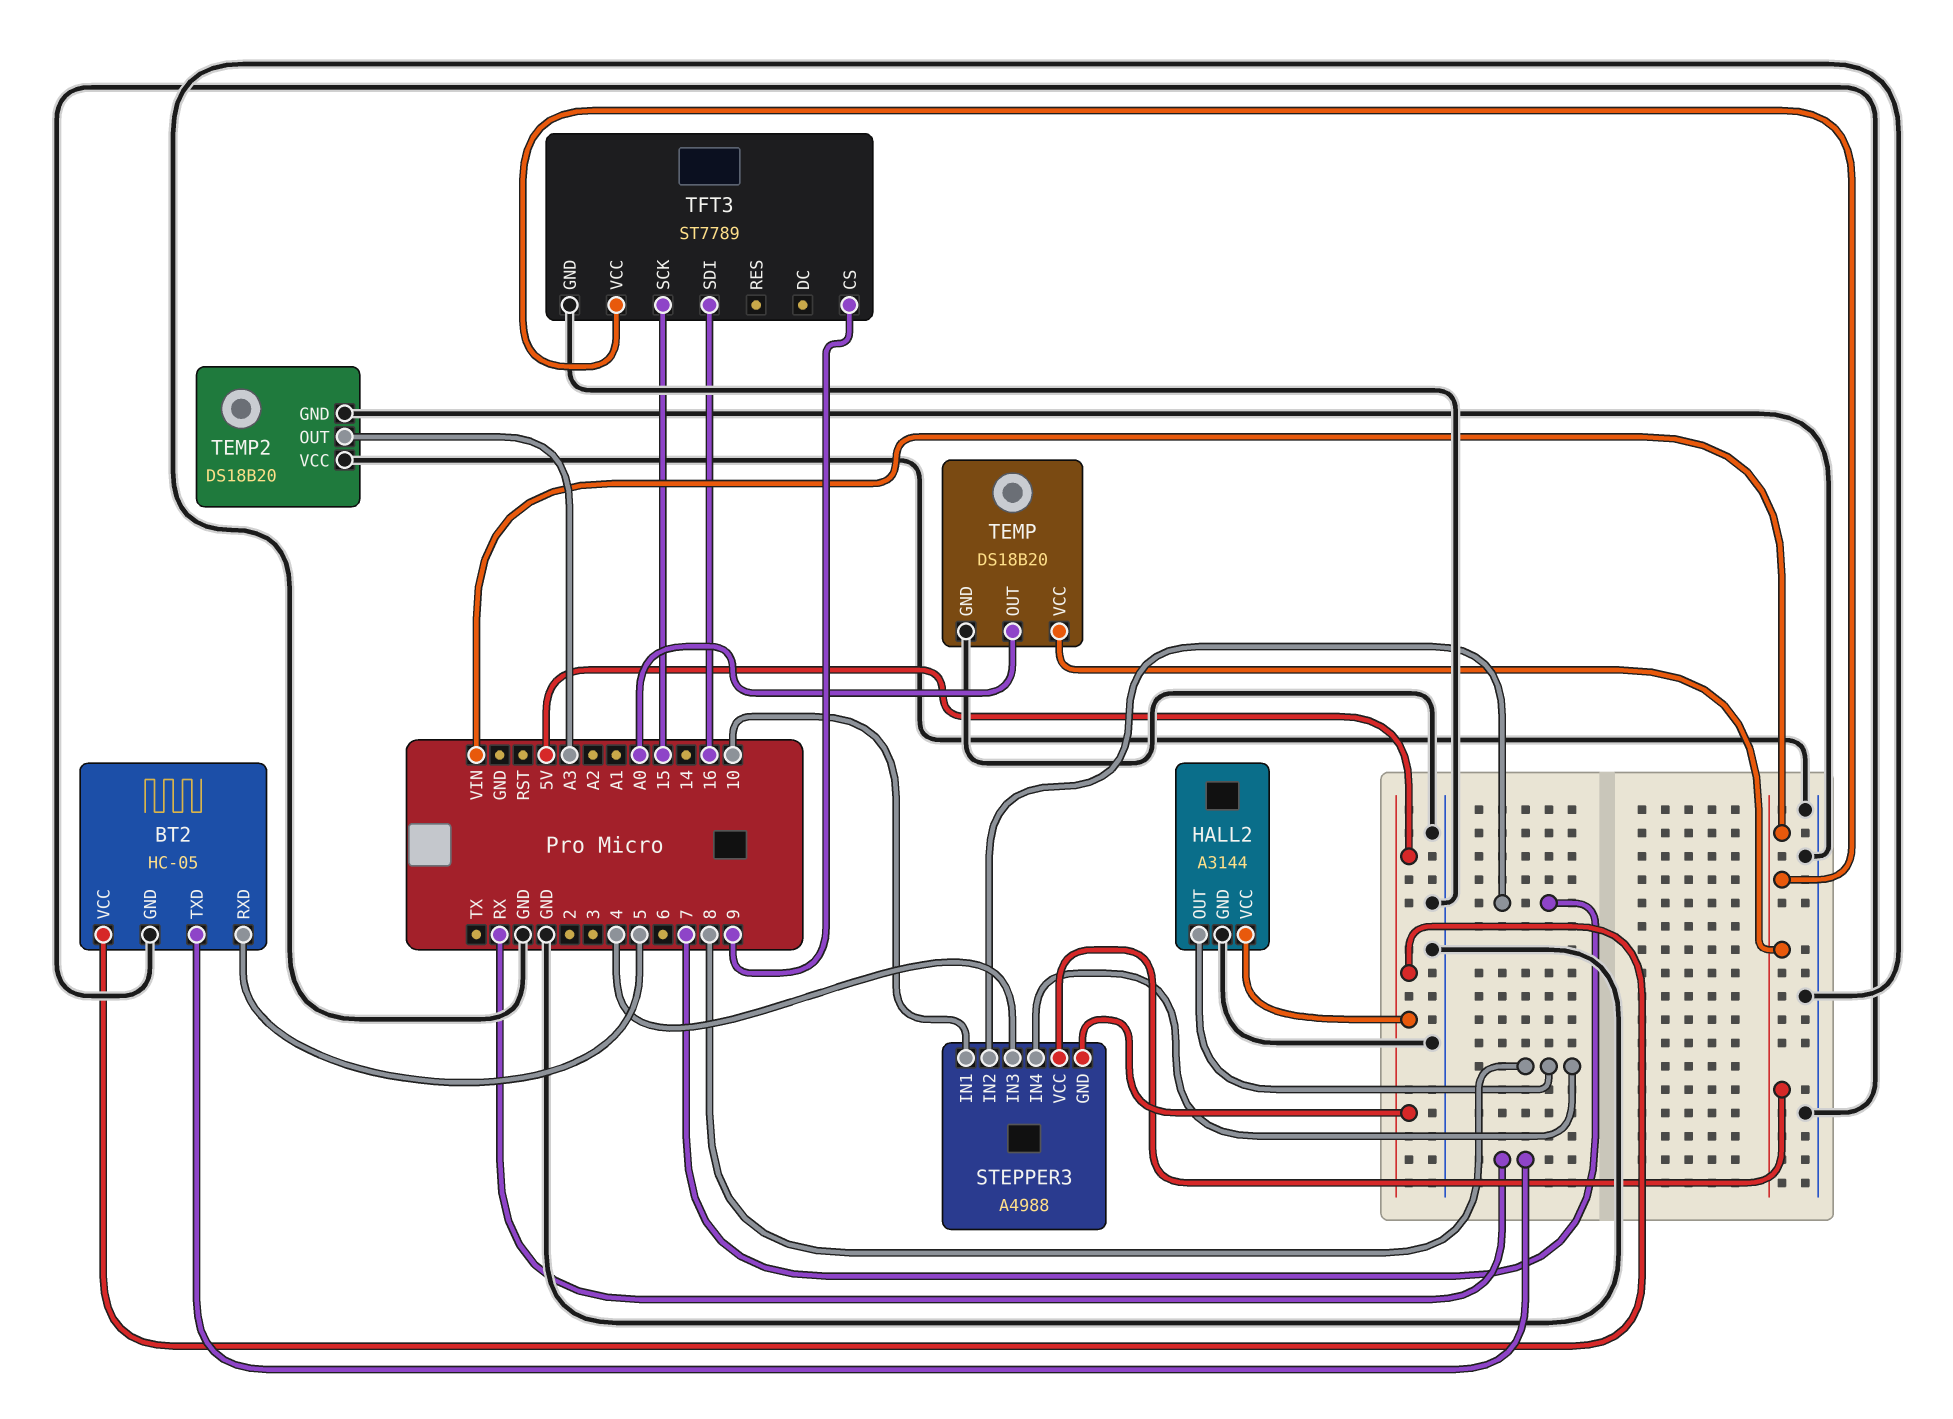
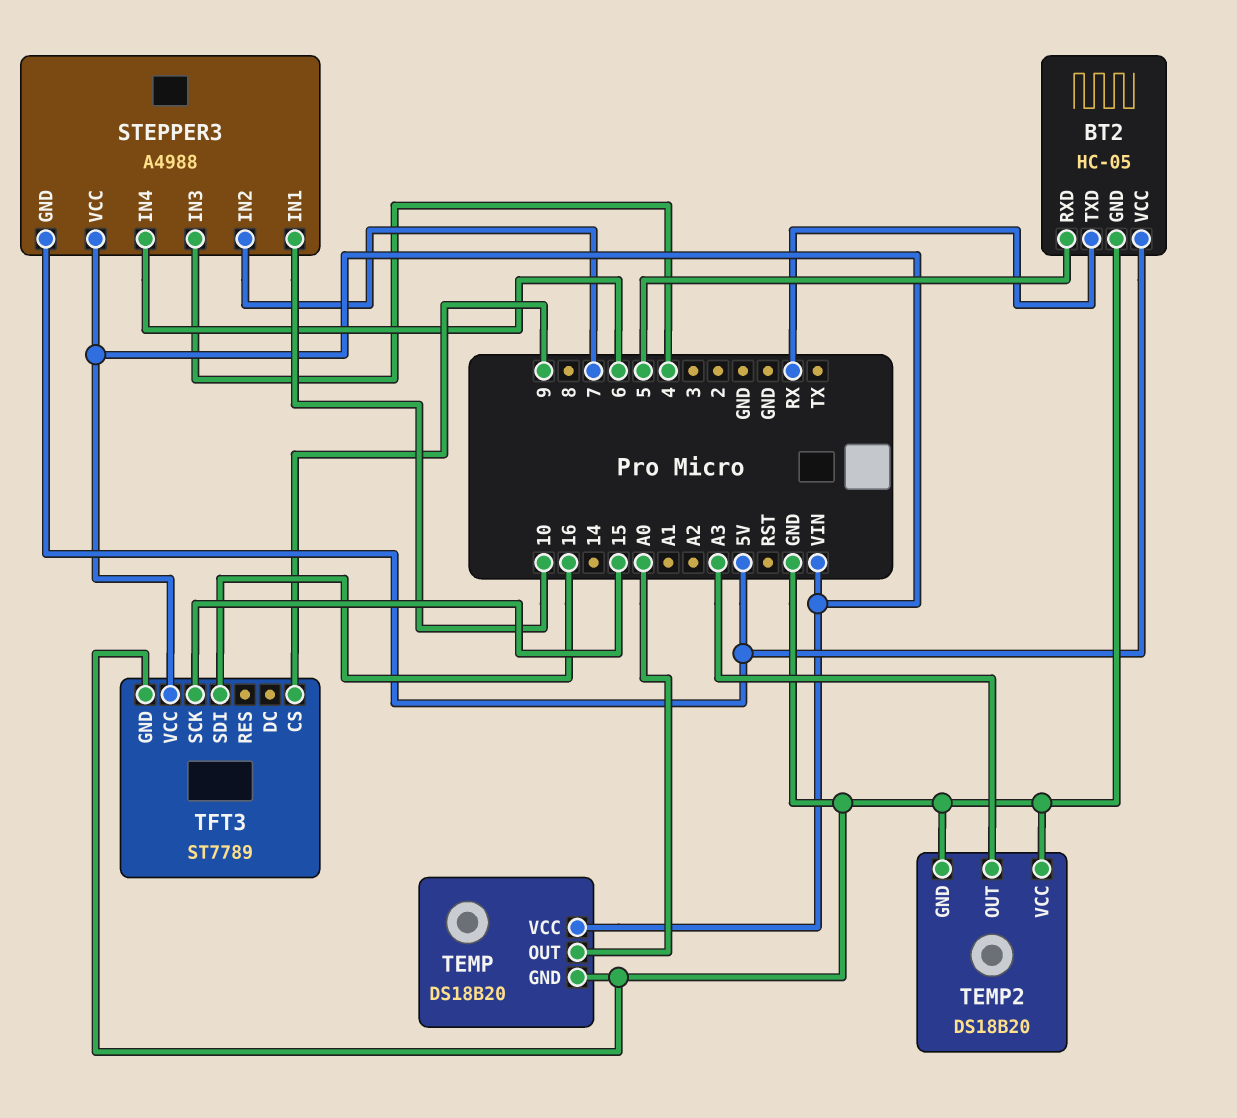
HALL2: A3144 -> none
HALL2 pin GND: GND -> none
HALL2 pin OUT: 8 -> none
HALL2 pin VCC: 5V -> none
STEPPER3 pin IN4: 8 -> 6

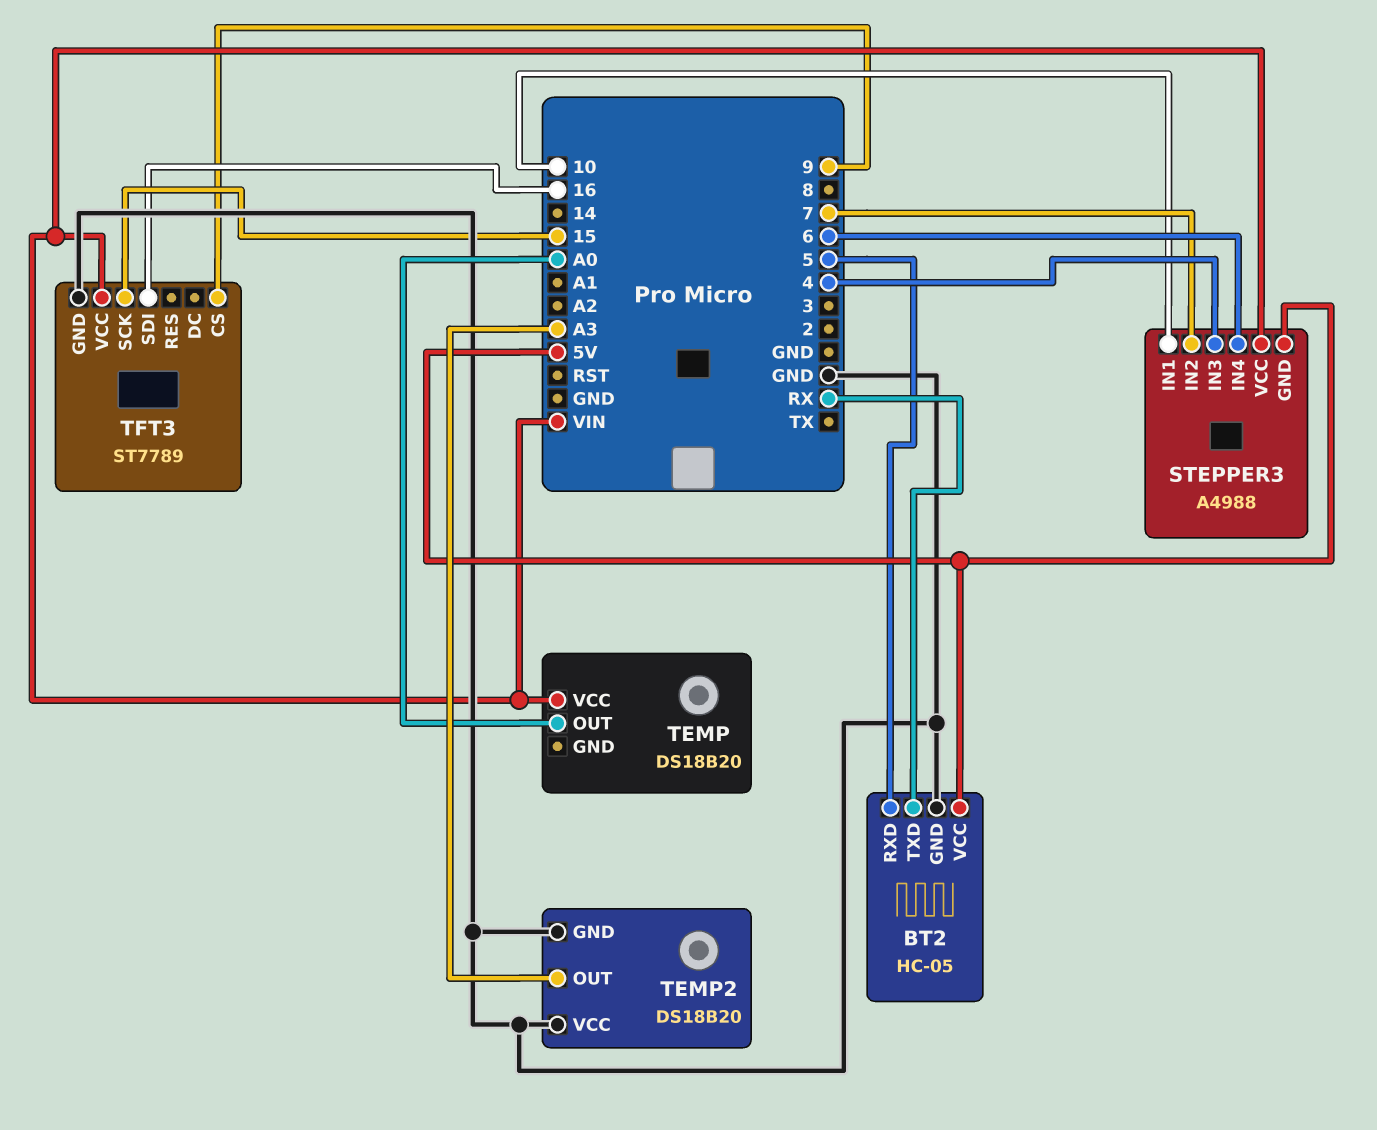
TEMP pin GND: GND -> none

